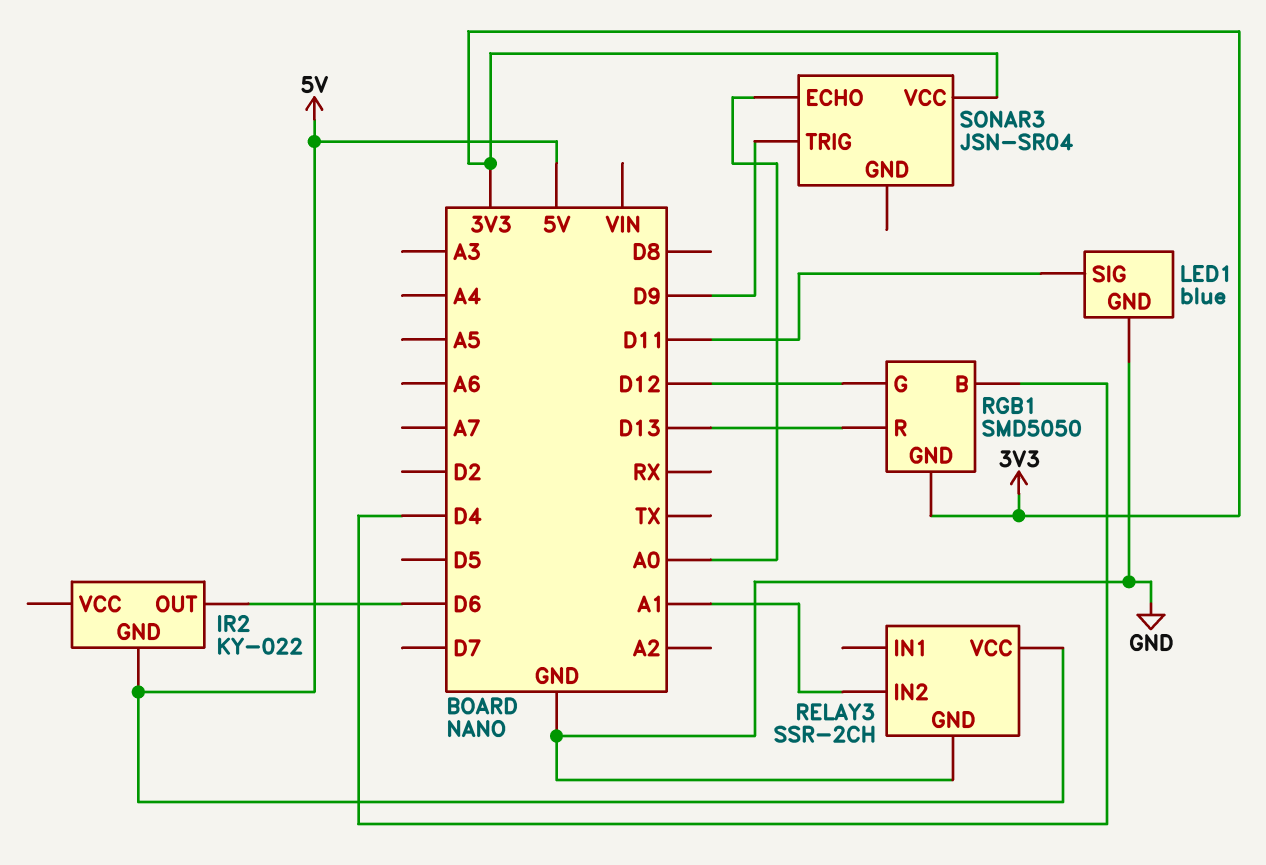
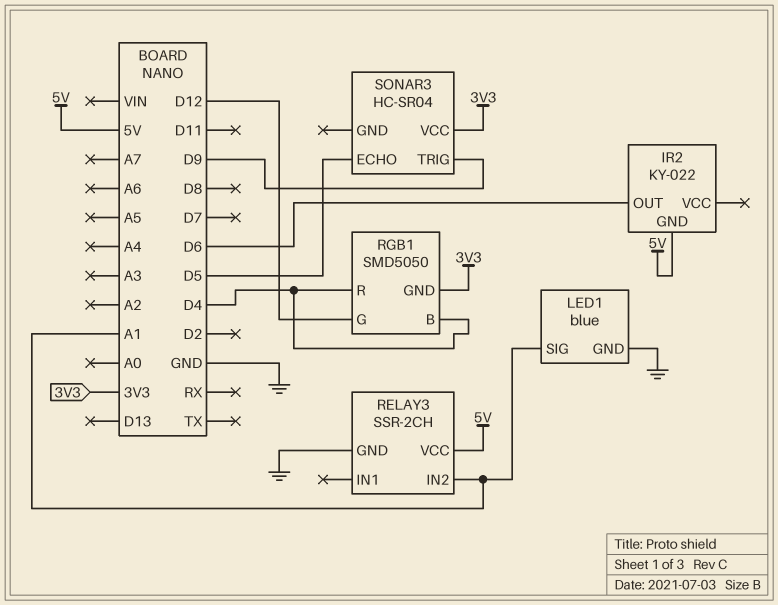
LED1 pin SIG: D11 -> A1
RGB1 pin R: D13 -> D4
SONAR3: JSN-SR04 -> HC-SR04
SONAR3 pin ECHO: A0 -> D5

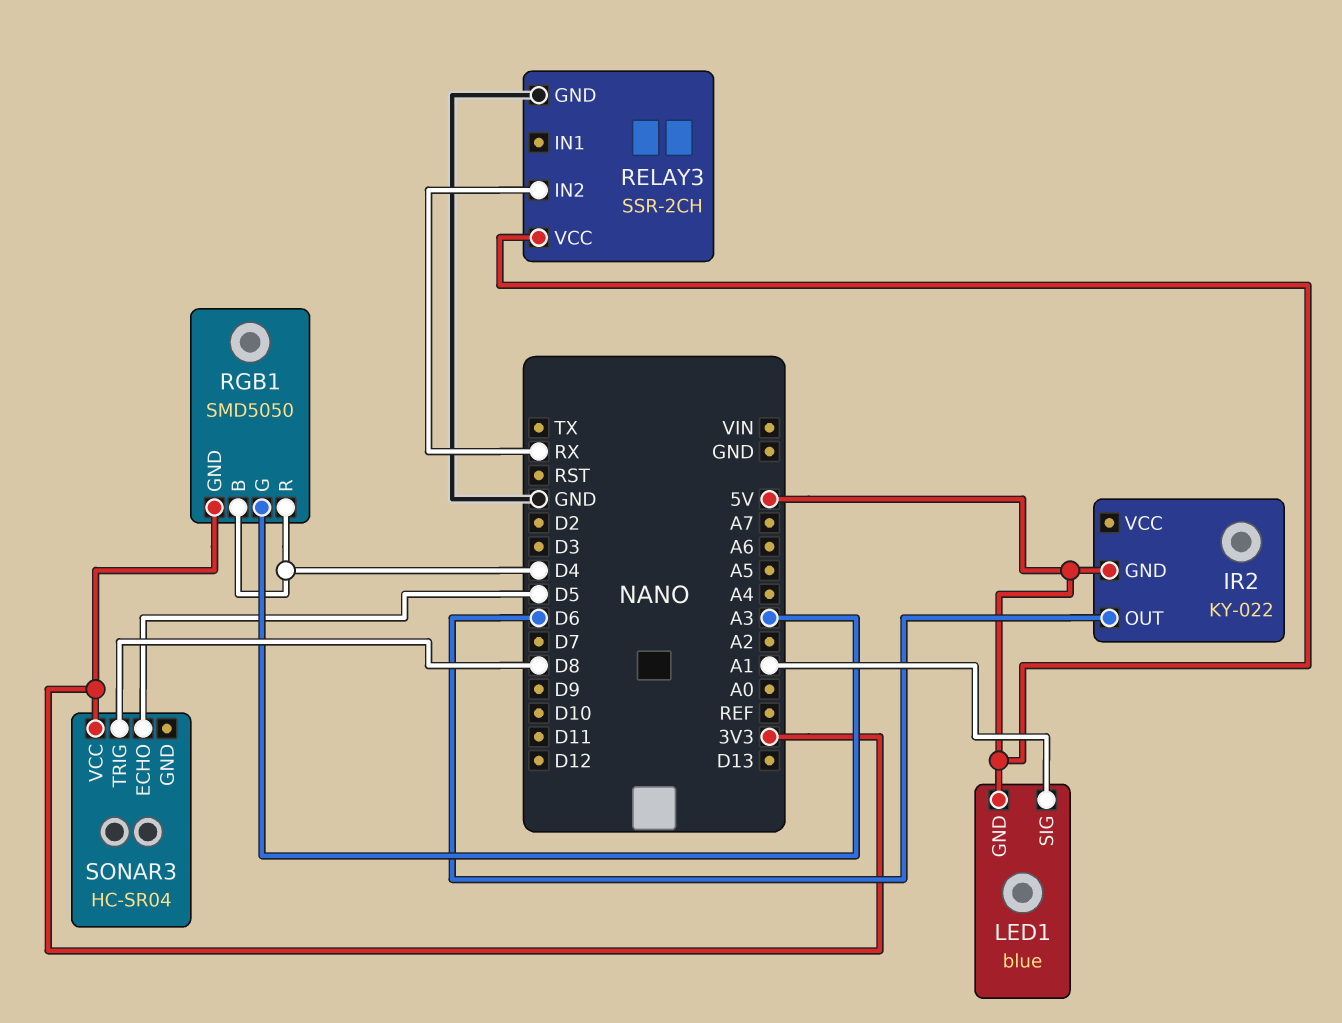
LED1 pin GND: GND -> 5V
RELAY3 pin IN2: A1 -> RX
RGB1 pin G: D12 -> A3
SONAR3 pin TRIG: D9 -> D8

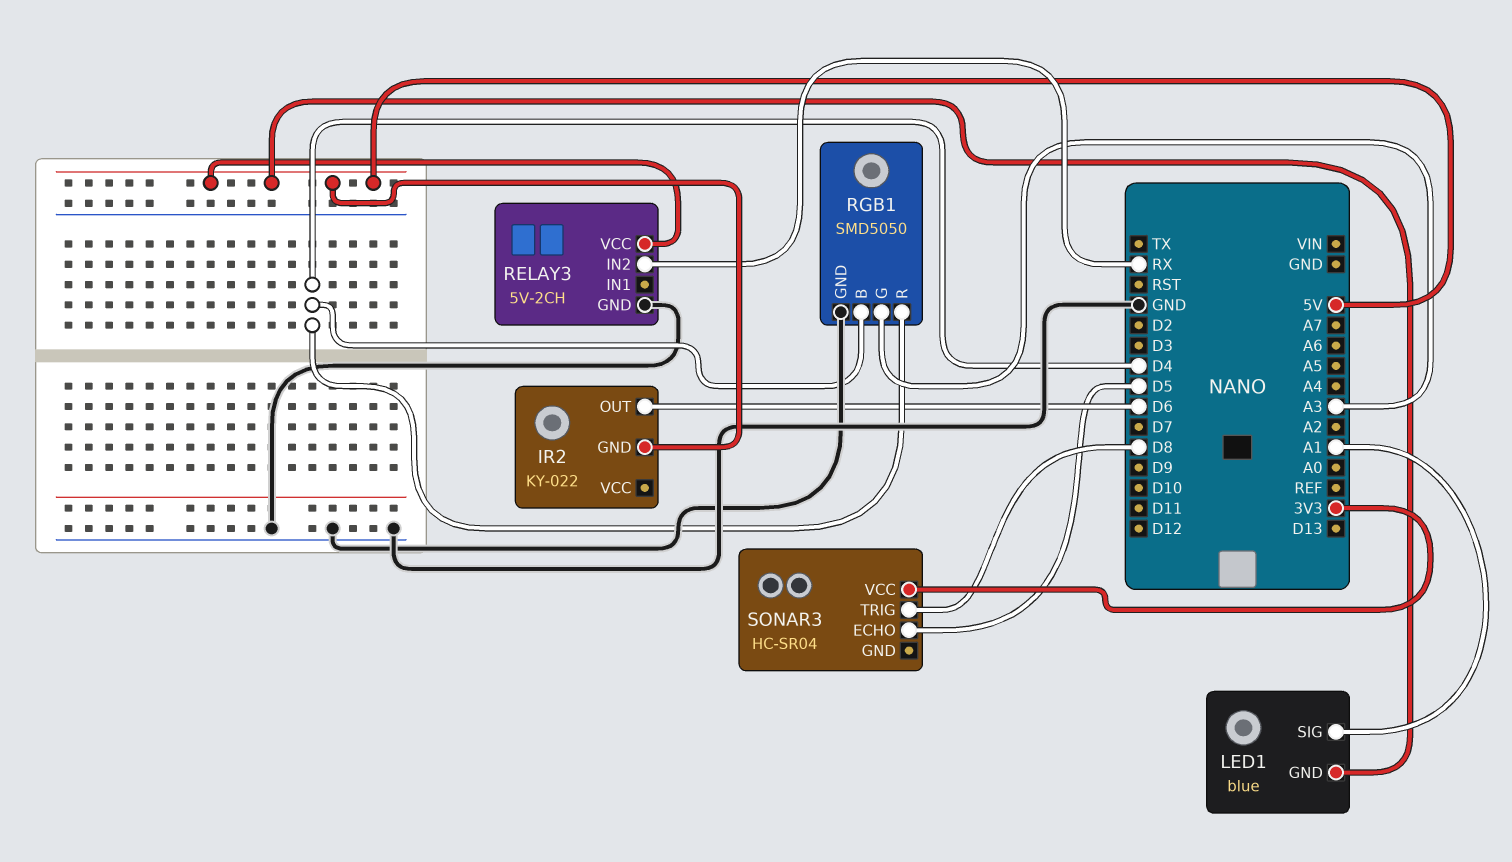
RELAY3: SSR-2CH -> 5V-2CH
RGB1 pin GND: 3V3 -> GND

